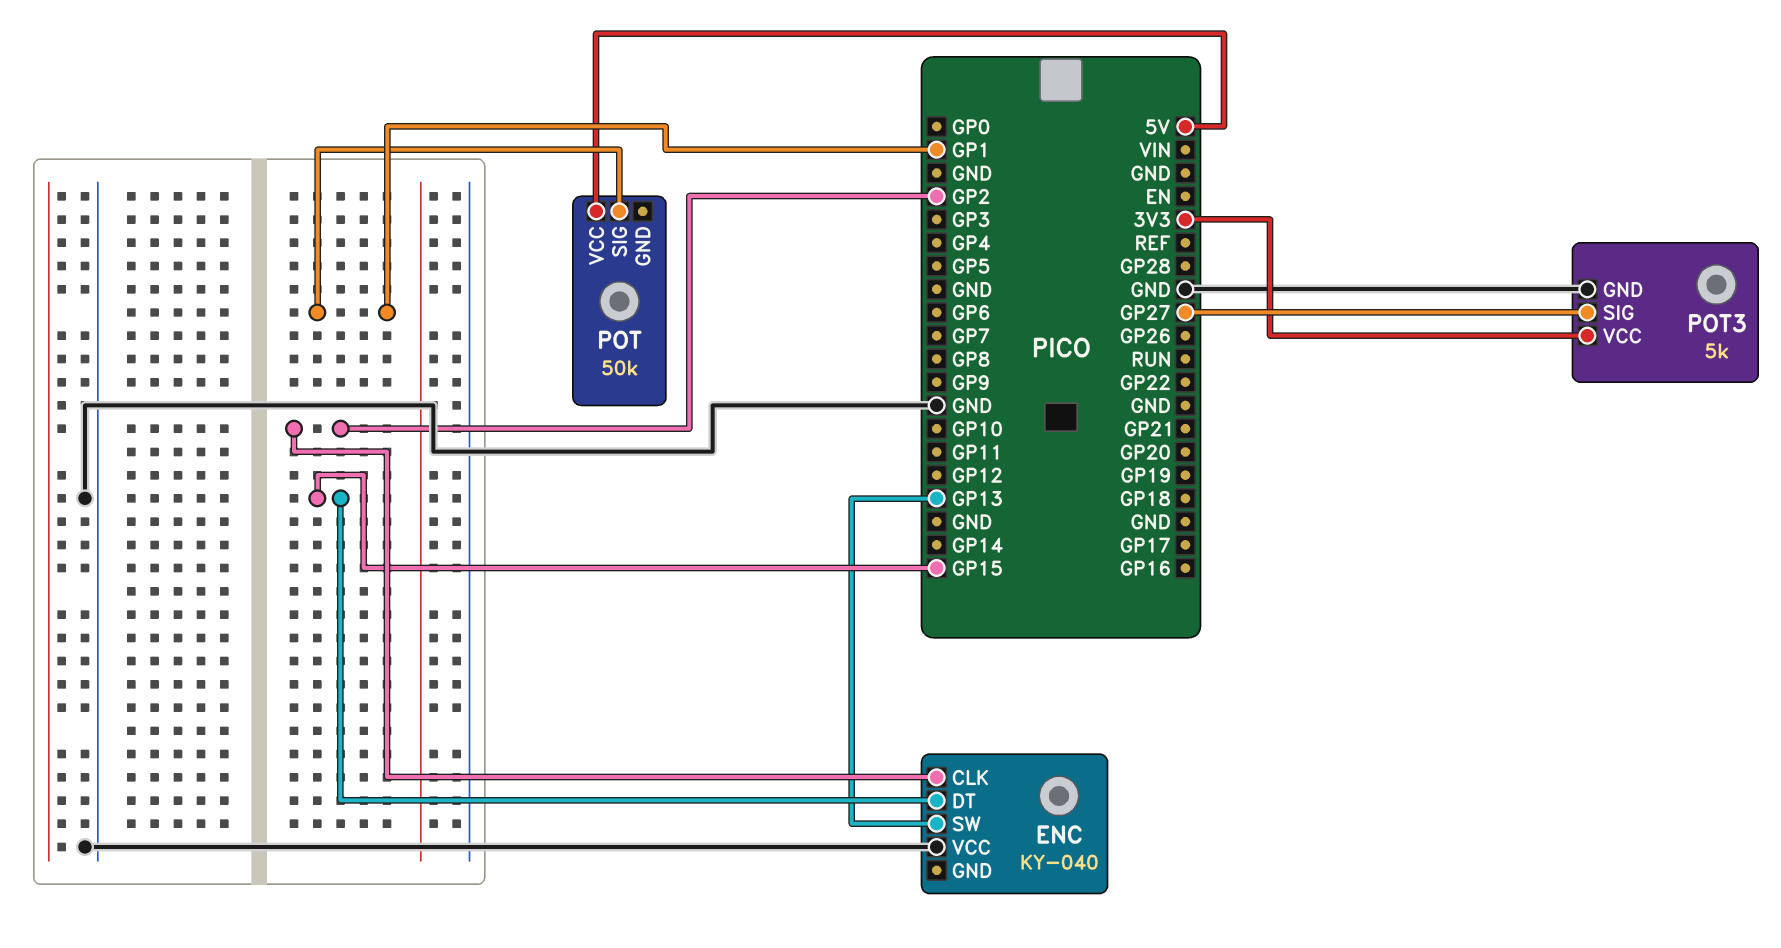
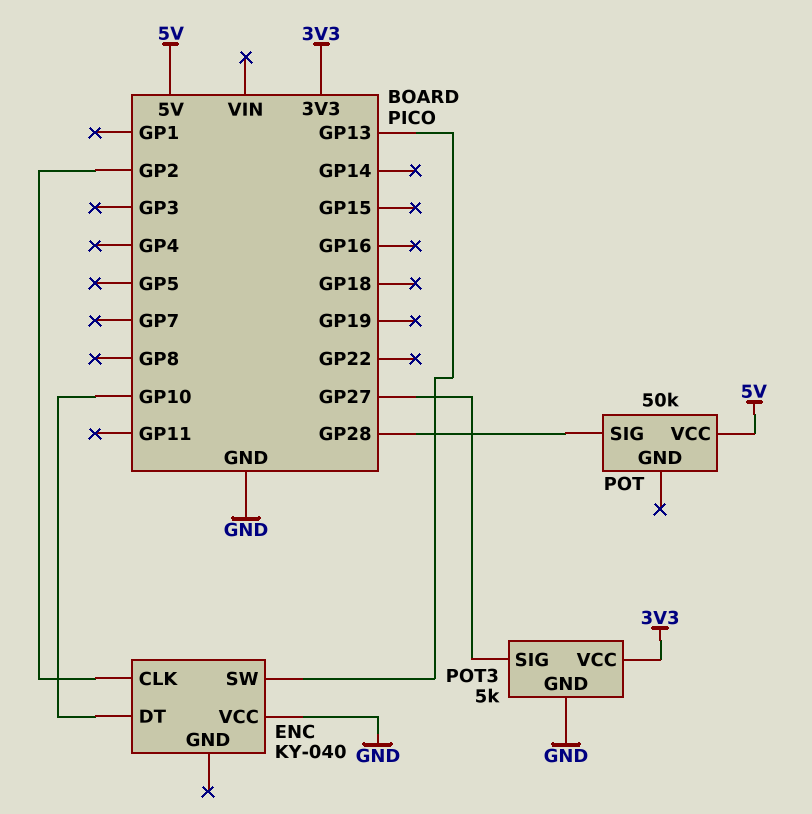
ENC pin DT: GP15 -> GP10
POT pin SIG: GP1 -> GP28

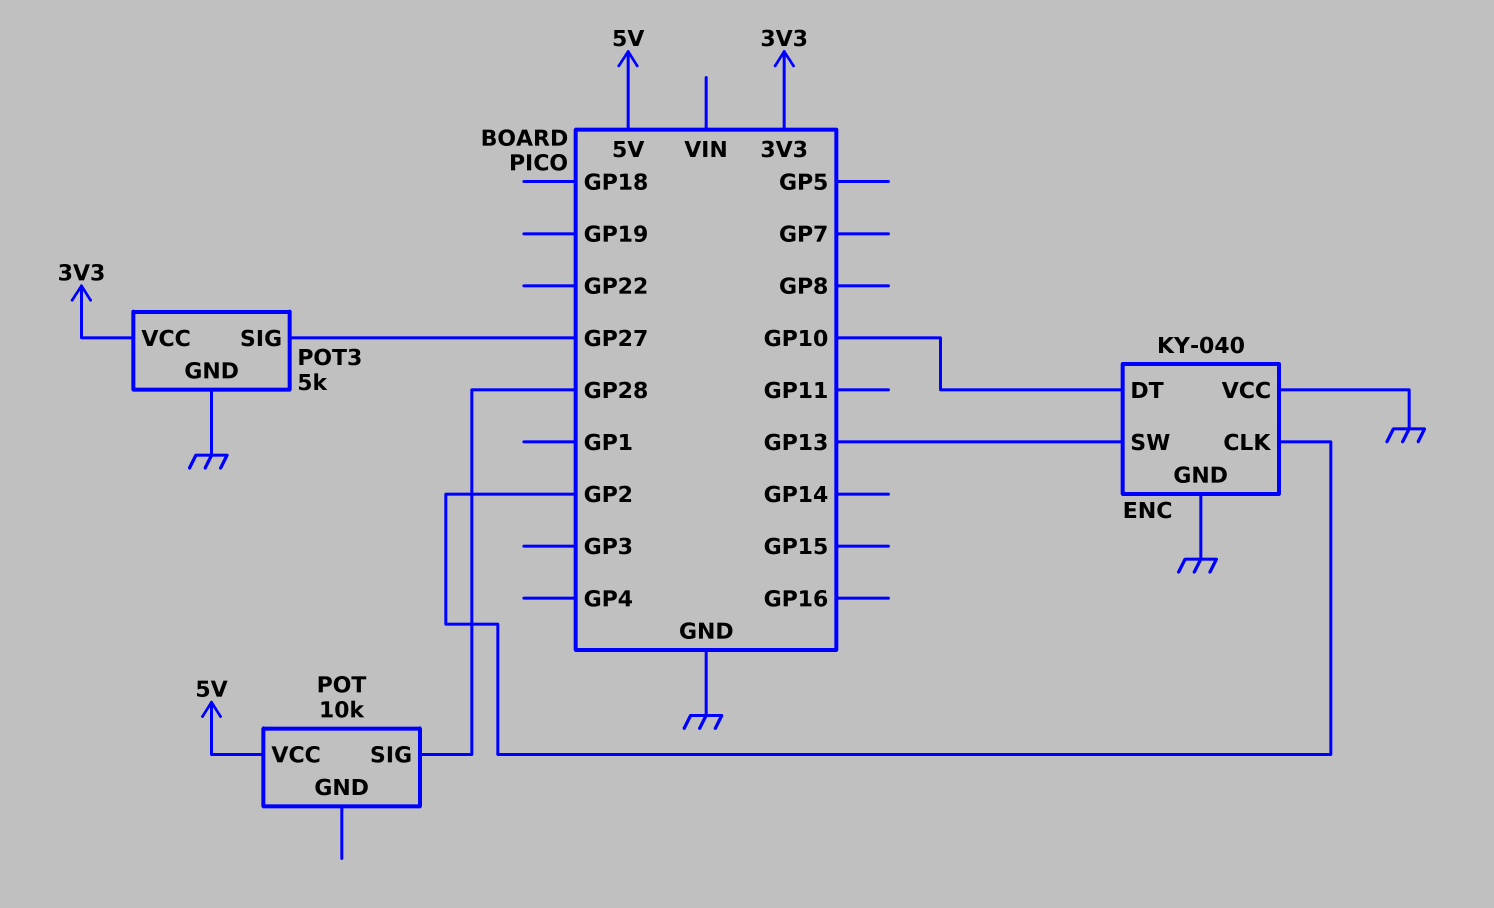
ENC pin GND: none -> GND
POT: 50k -> 10k

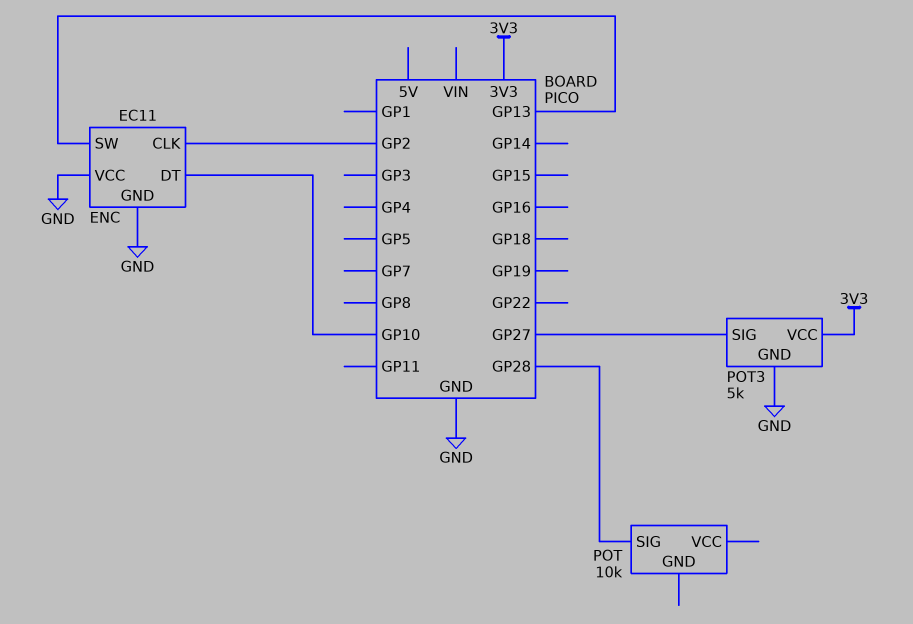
ENC: KY-040 -> EC11
POT pin VCC: 5V -> none

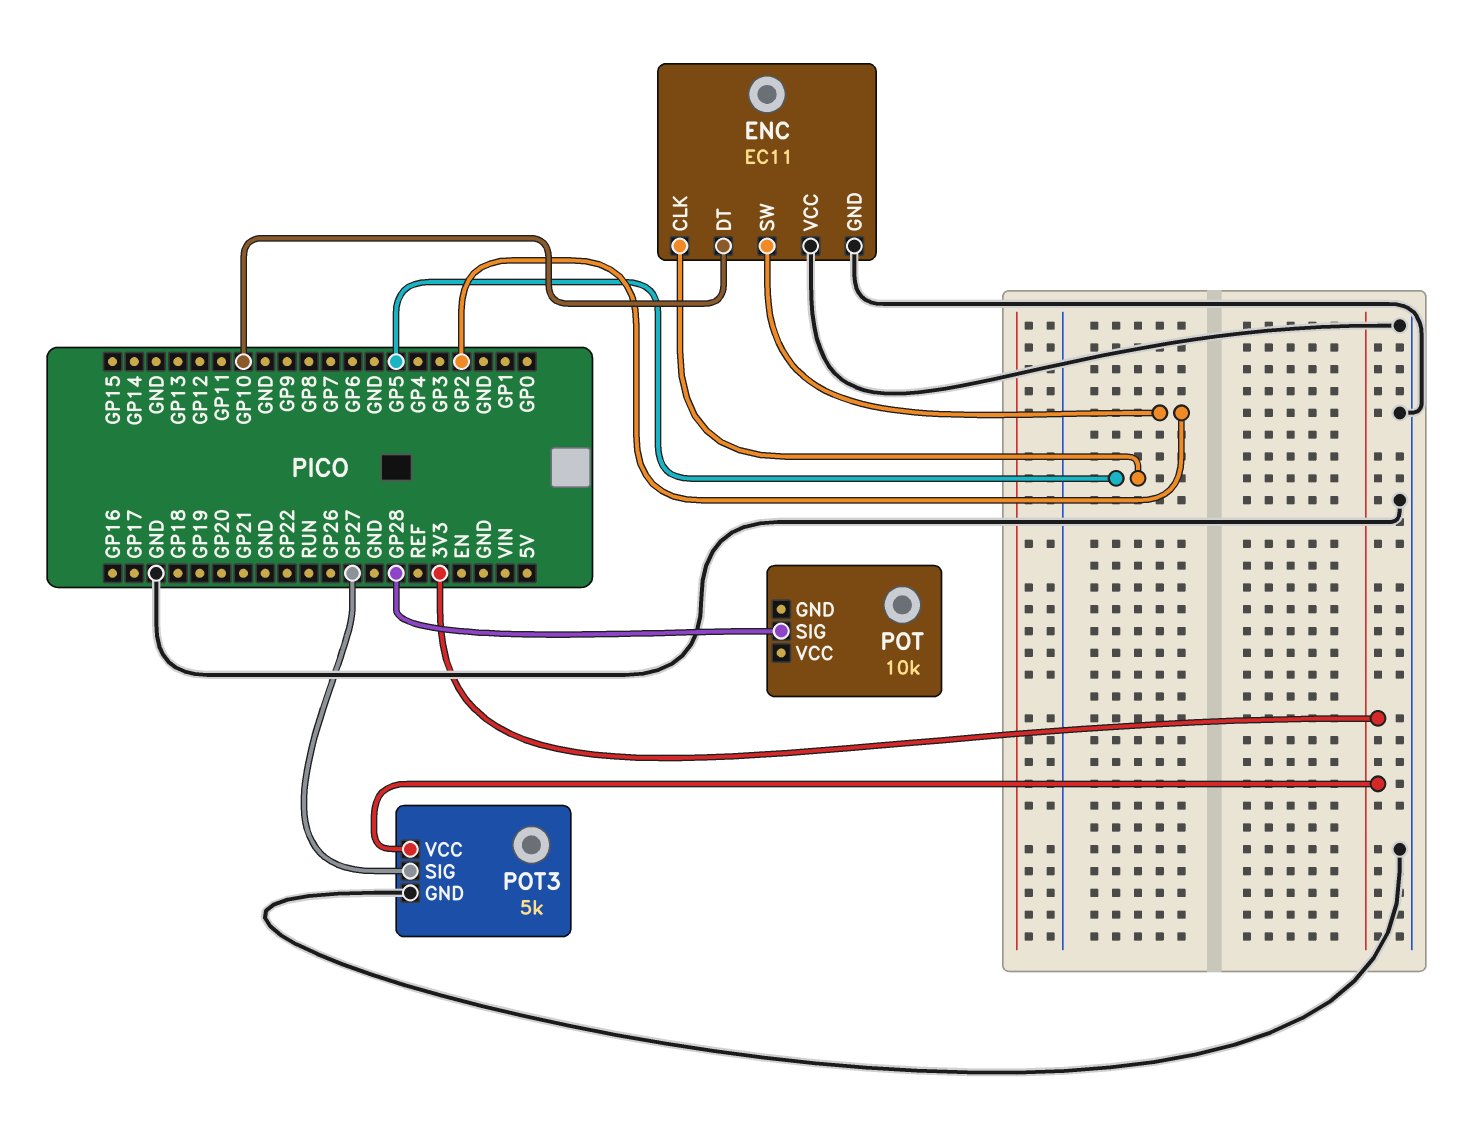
ENC pin CLK: GP2 -> GP5
ENC pin SW: GP13 -> GP2

